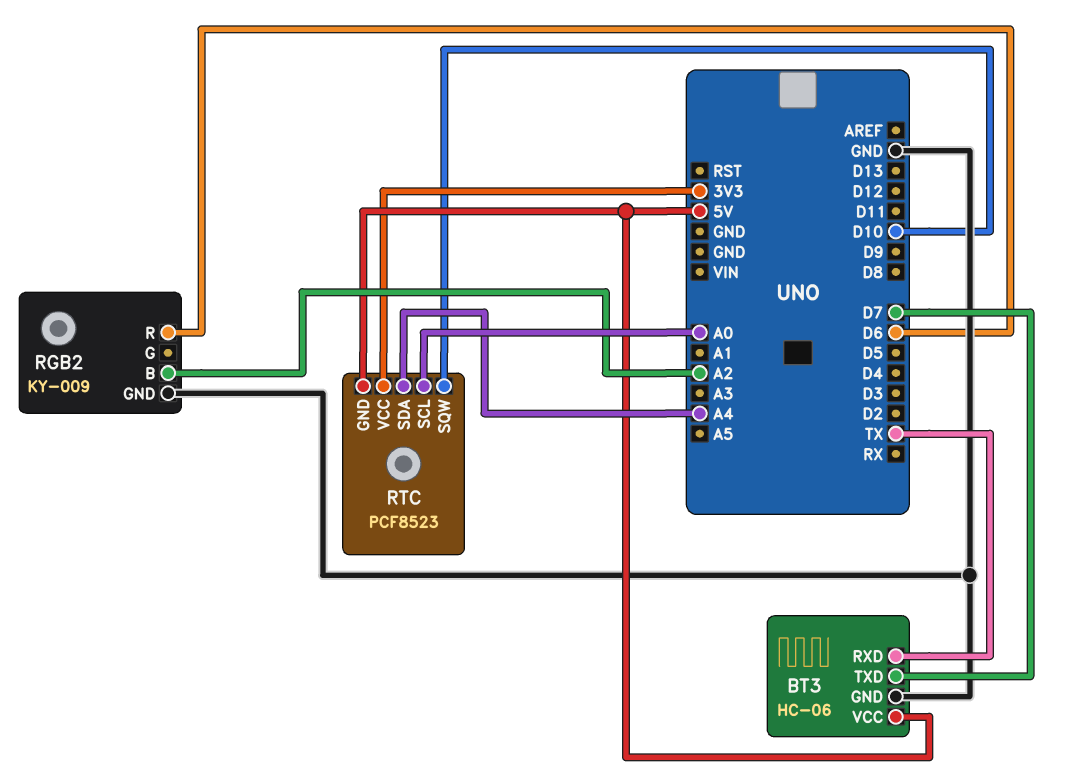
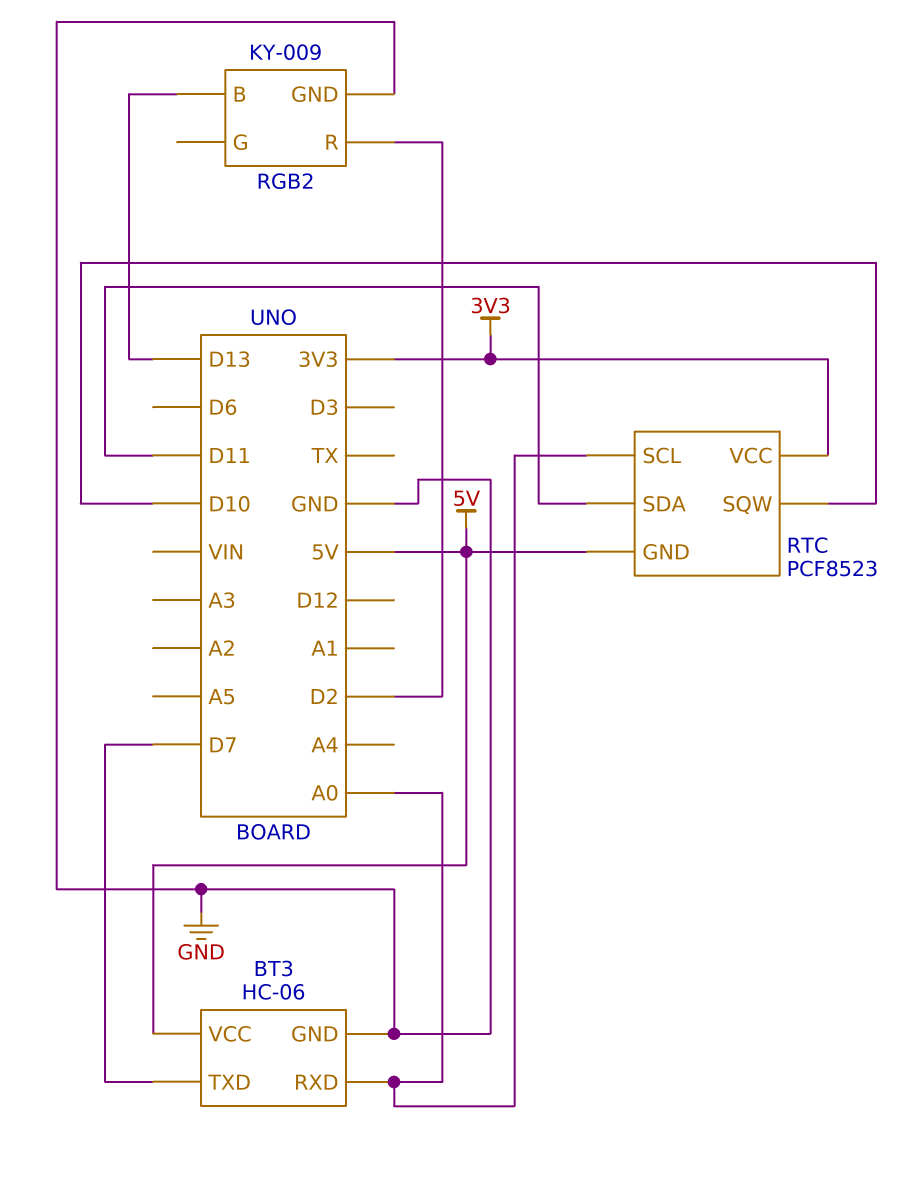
BT3 pin RXD: TX -> A0
RGB2 pin B: A2 -> D13
RGB2 pin R: D6 -> D2
RTC pin SDA: A4 -> D11

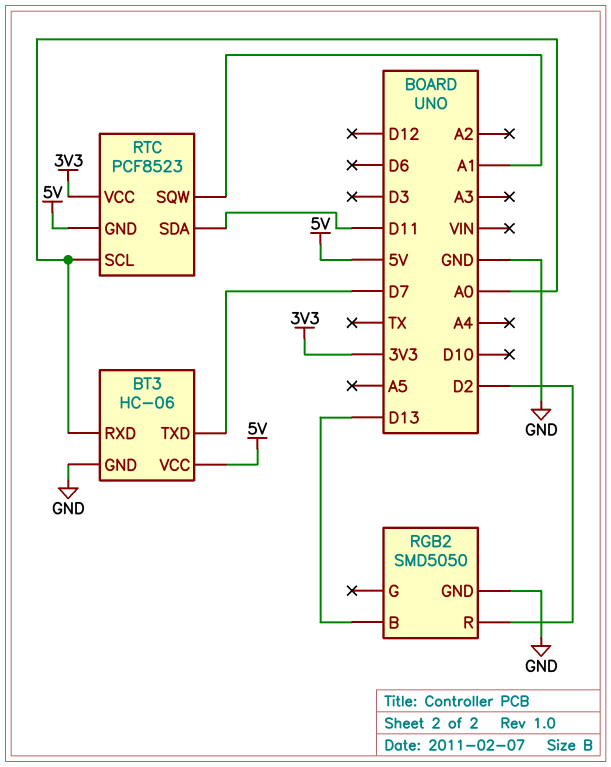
RGB2: KY-009 -> SMD5050
RTC pin SQW: D10 -> A1

